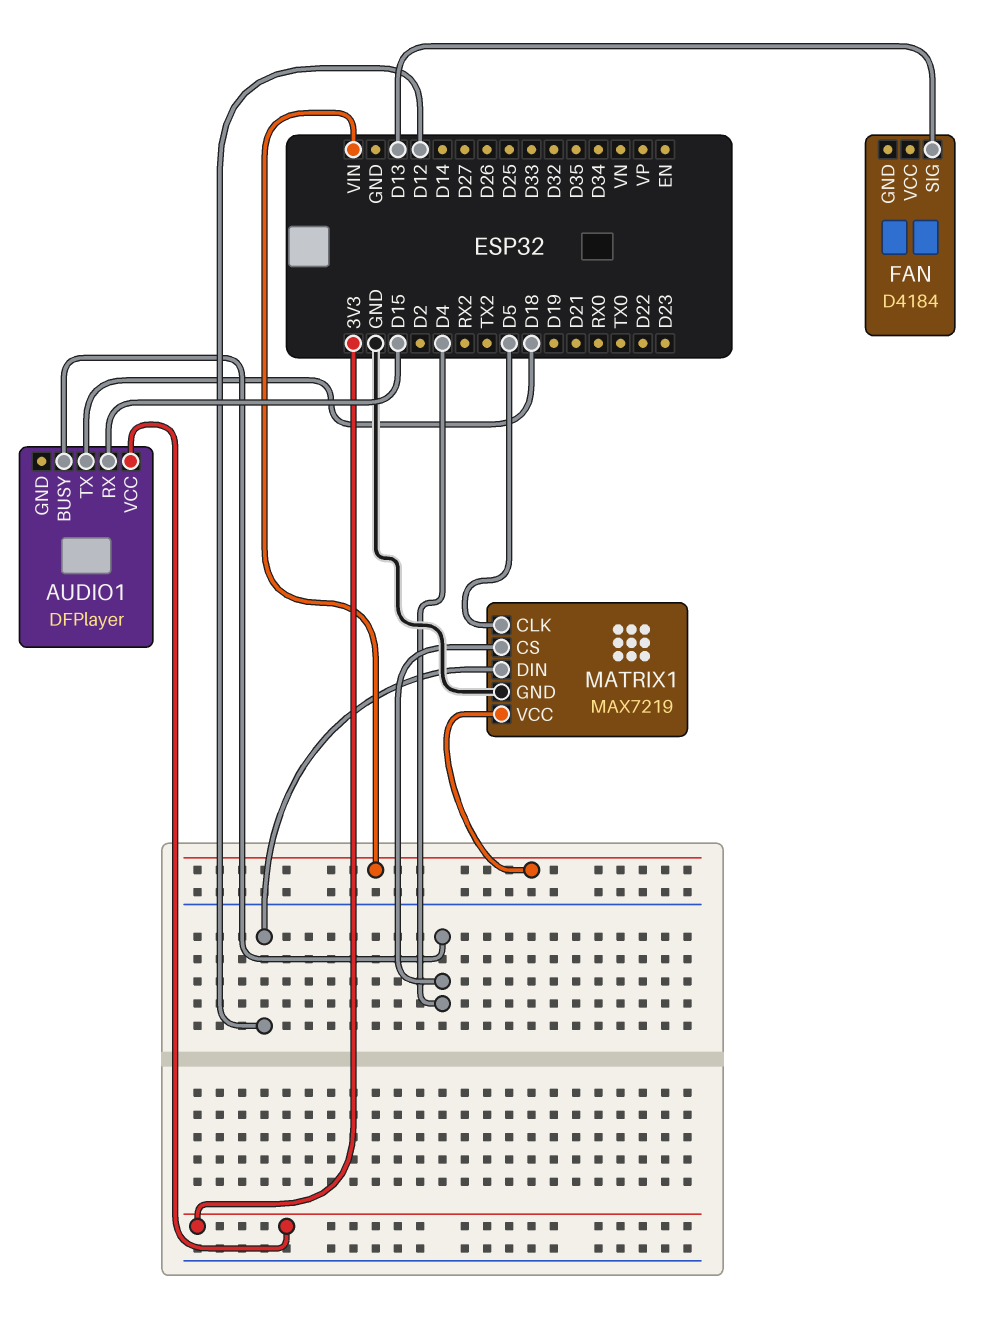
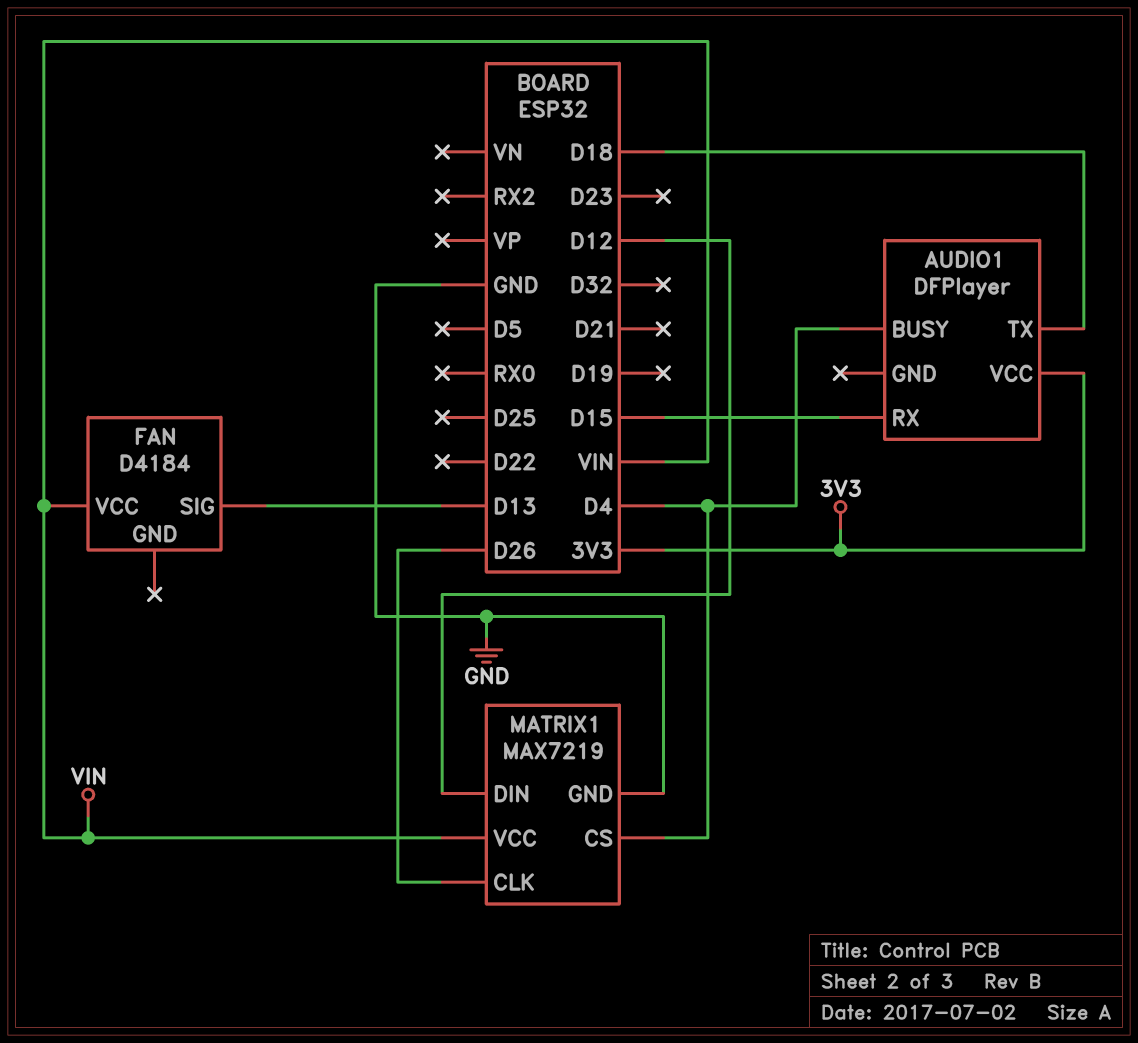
FAN pin VCC: none -> VIN
MATRIX1 pin CLK: D5 -> D26

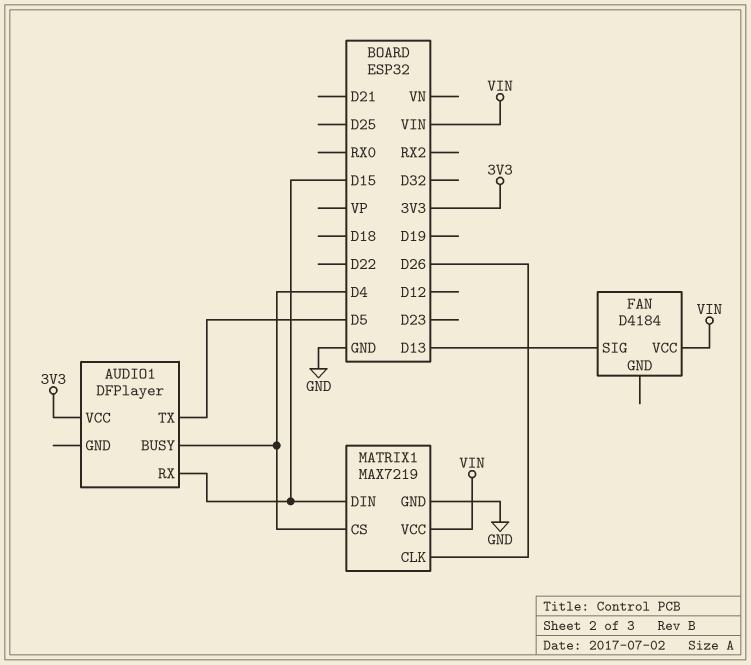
AUDIO1 pin TX: D18 -> D5
MATRIX1 pin DIN: D12 -> D15

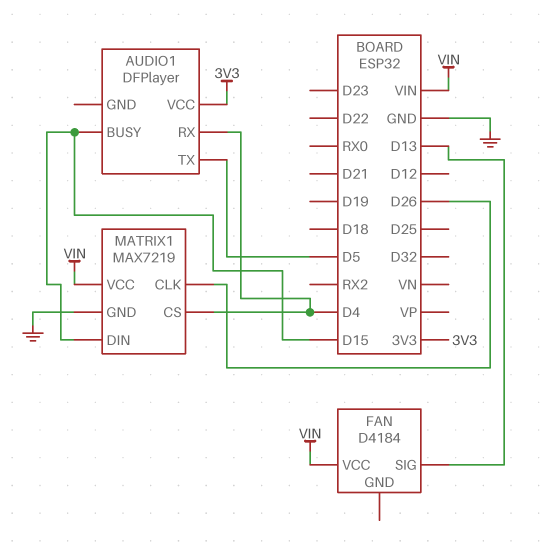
AUDIO1 pin BUSY: D4 -> D15
AUDIO1 pin RX: D15 -> D4

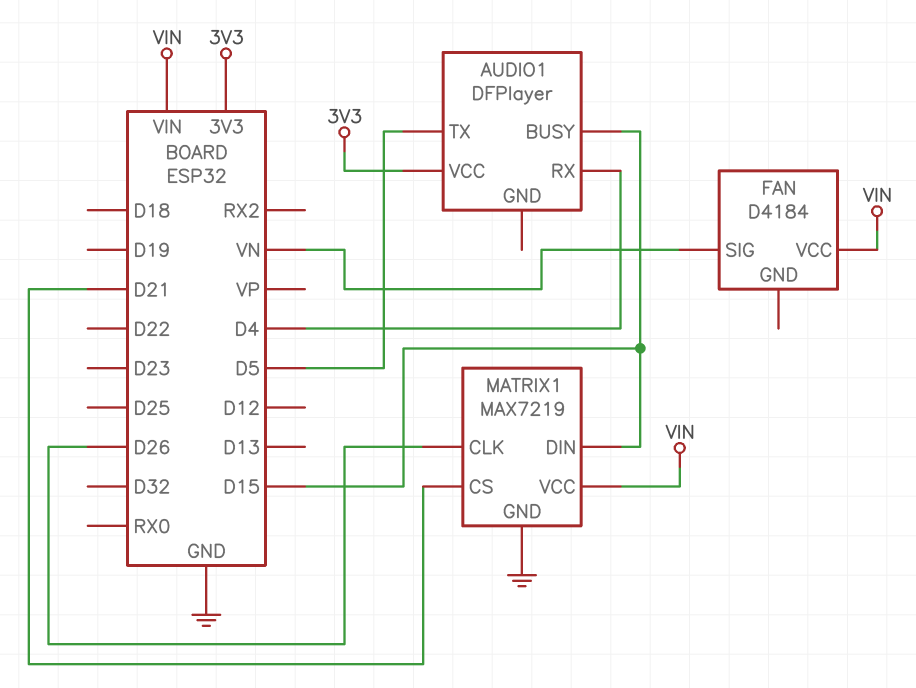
FAN pin SIG: D13 -> VN
MATRIX1 pin CS: D4 -> D21

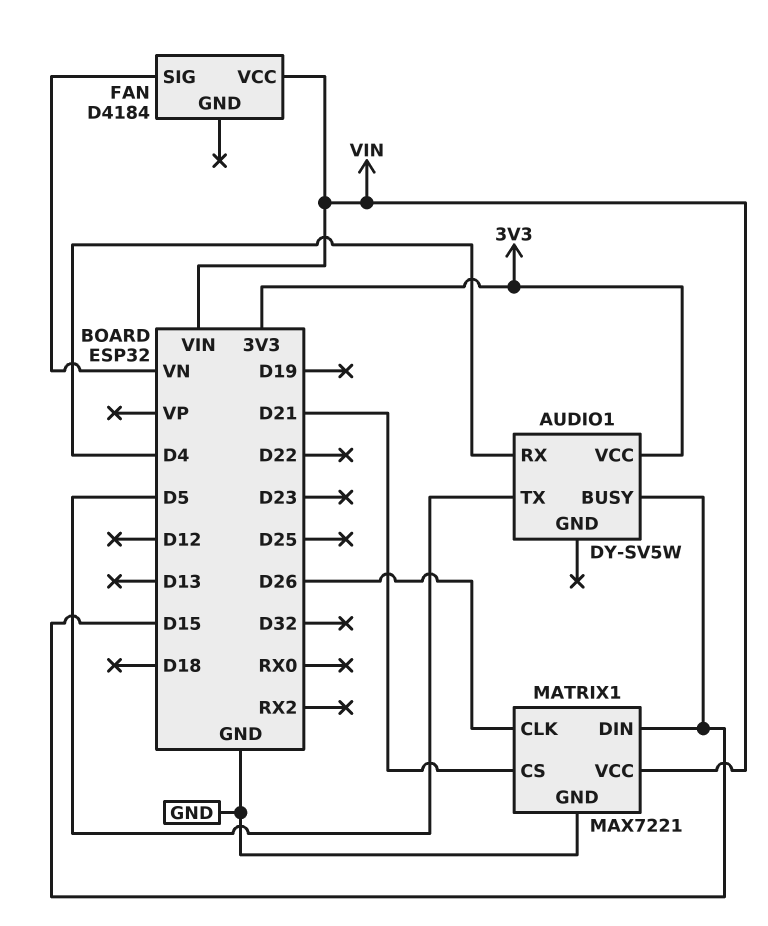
AUDIO1: DFPlayer -> DY-SV5W
MATRIX1: MAX7219 -> MAX7221

